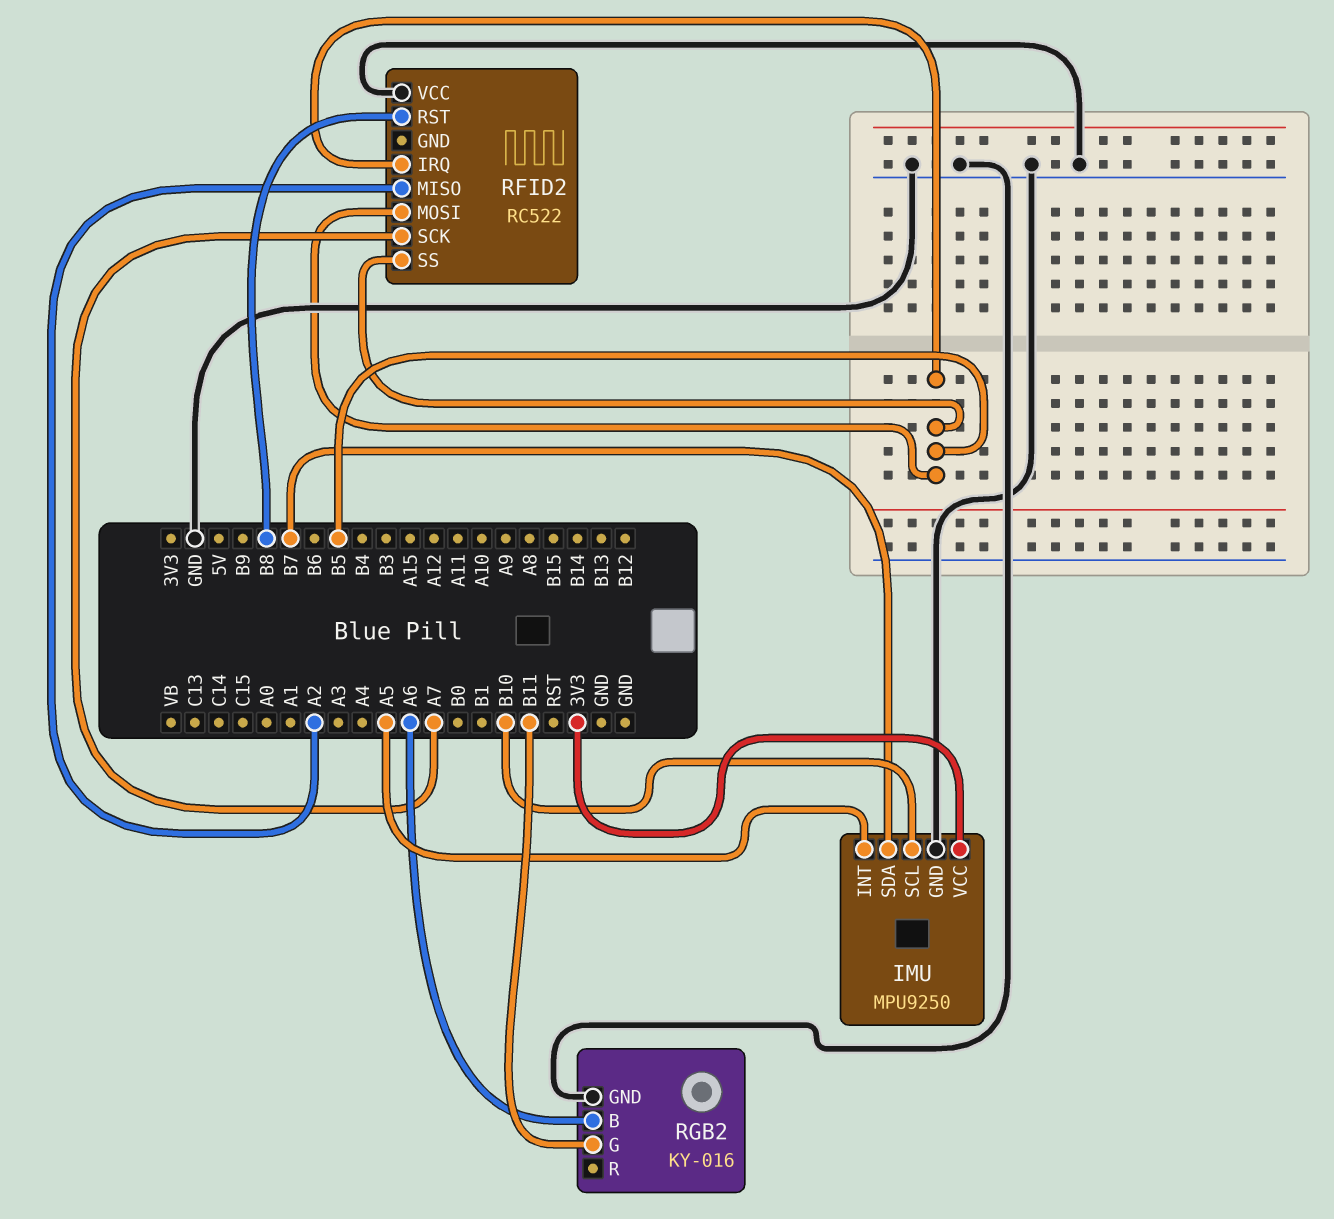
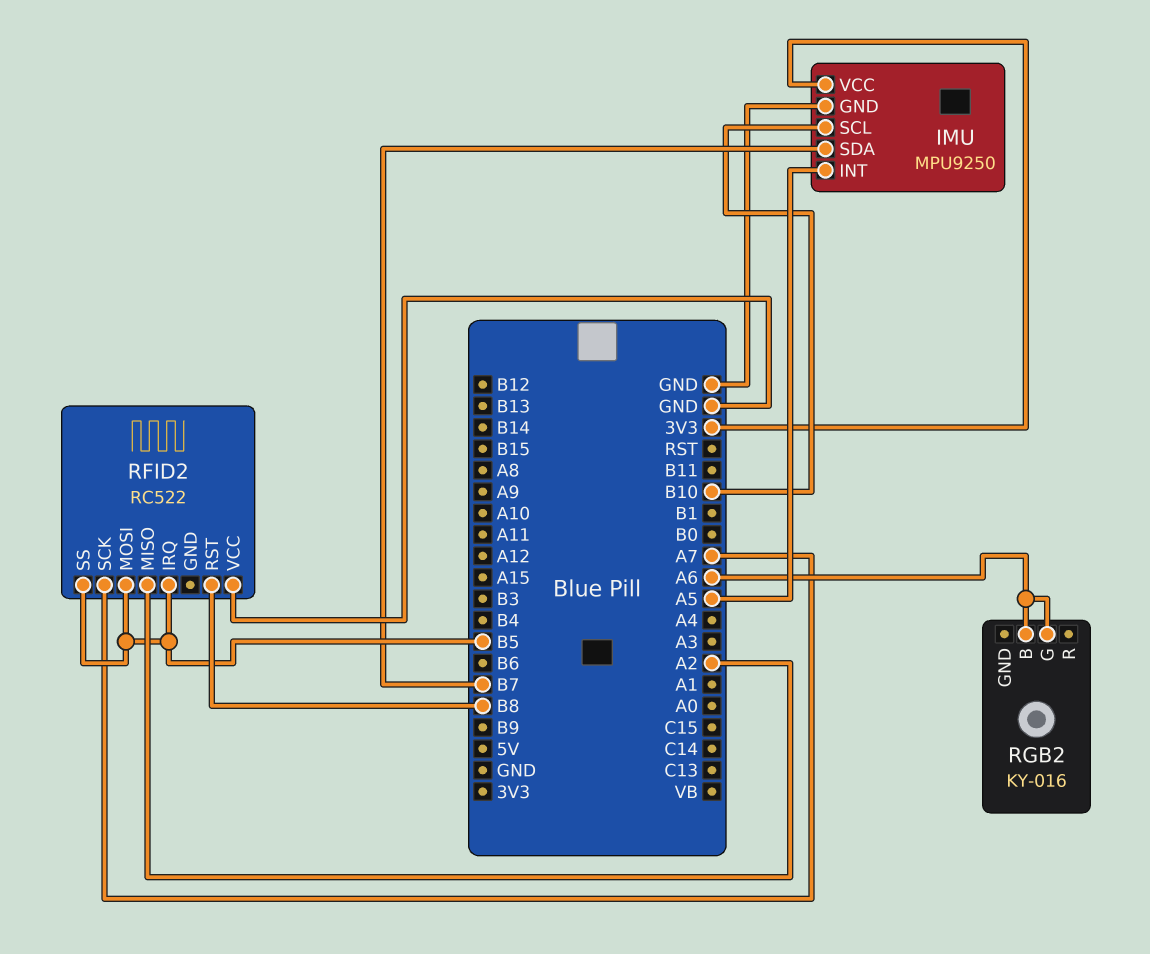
RGB2 pin G: B11 -> A6
RGB2 pin GND: GND -> none

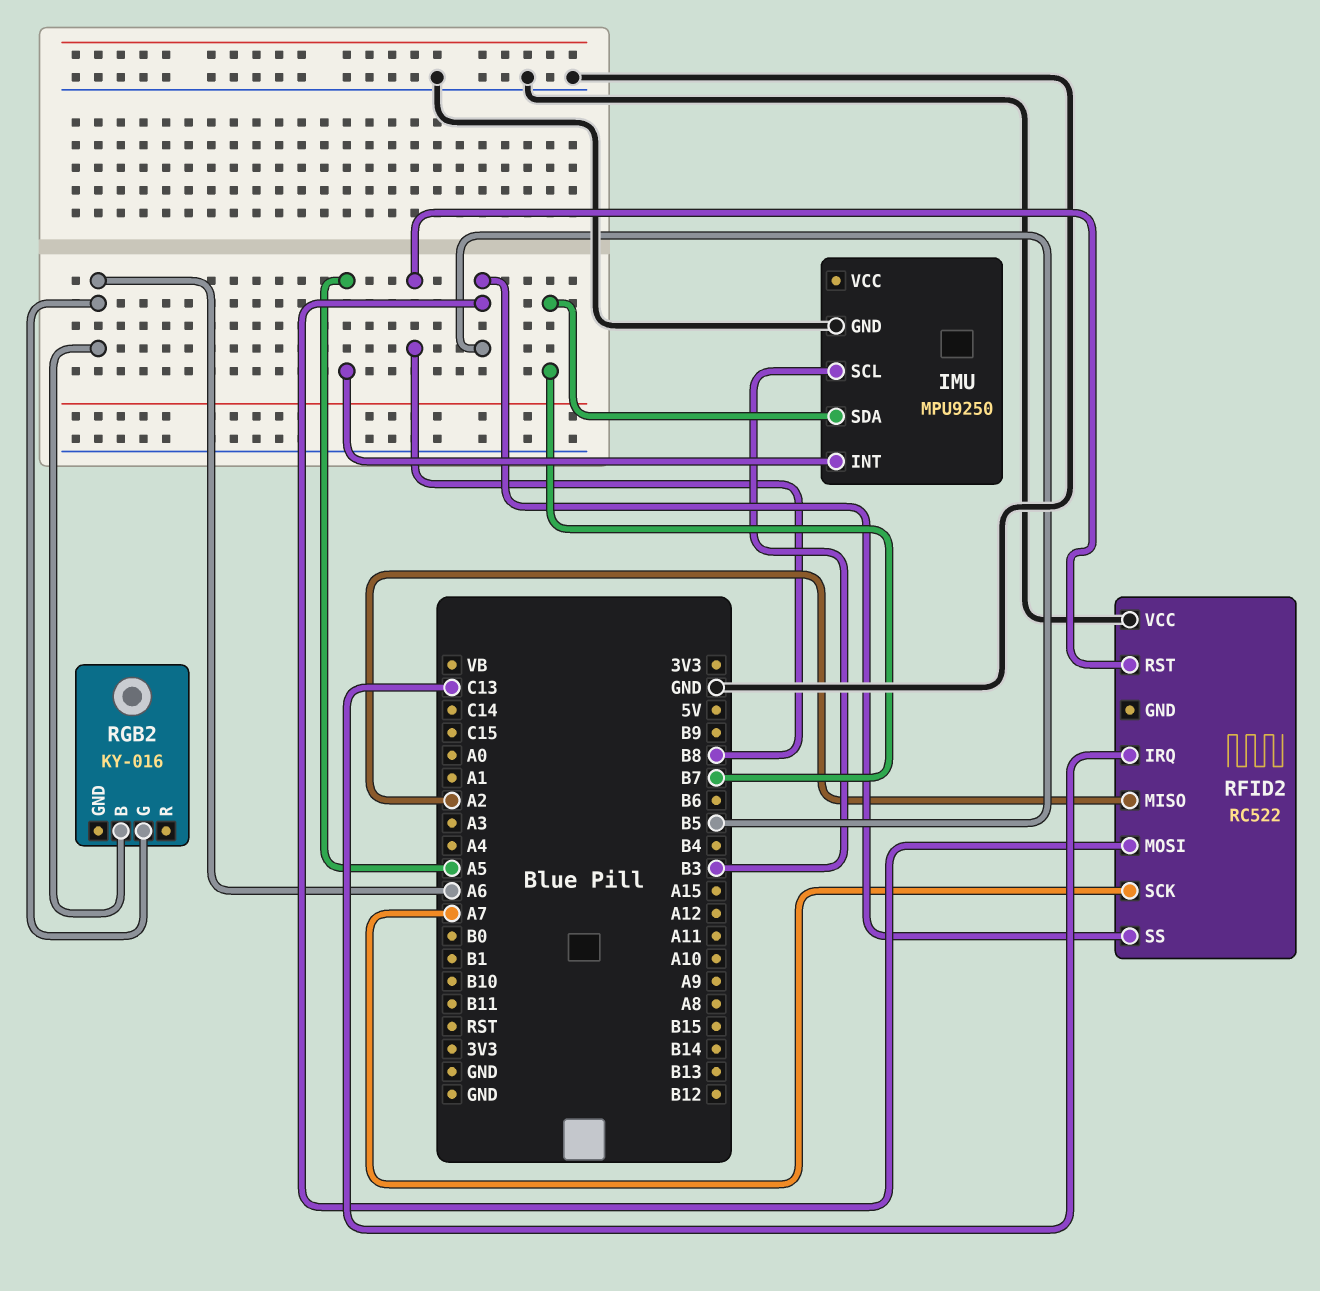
IMU pin SCL: B10 -> B3
IMU pin VCC: 3V3 -> none
RFID2 pin IRQ: B5 -> C13

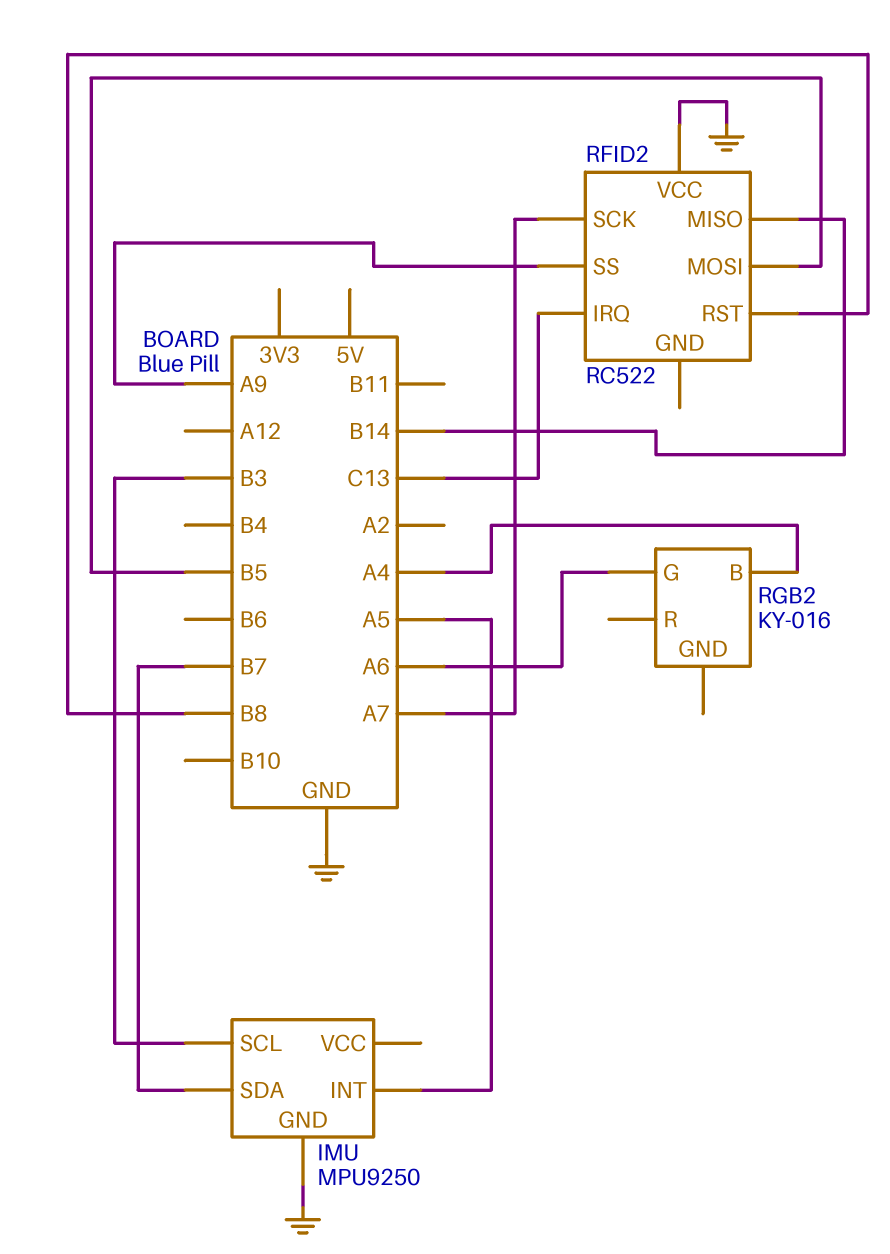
RFID2 pin MISO: A2 -> B14
RFID2 pin SS: B5 -> A9
RGB2 pin B: A6 -> A4

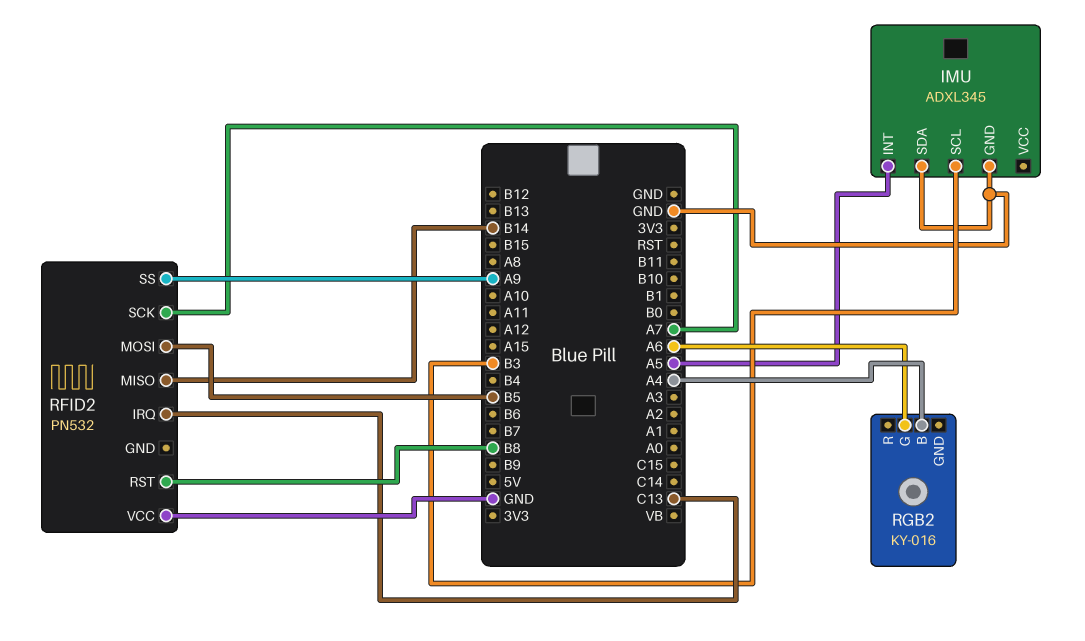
IMU: MPU9250 -> ADXL345
IMU pin SDA: B7 -> GND
RFID2: RC522 -> PN532

